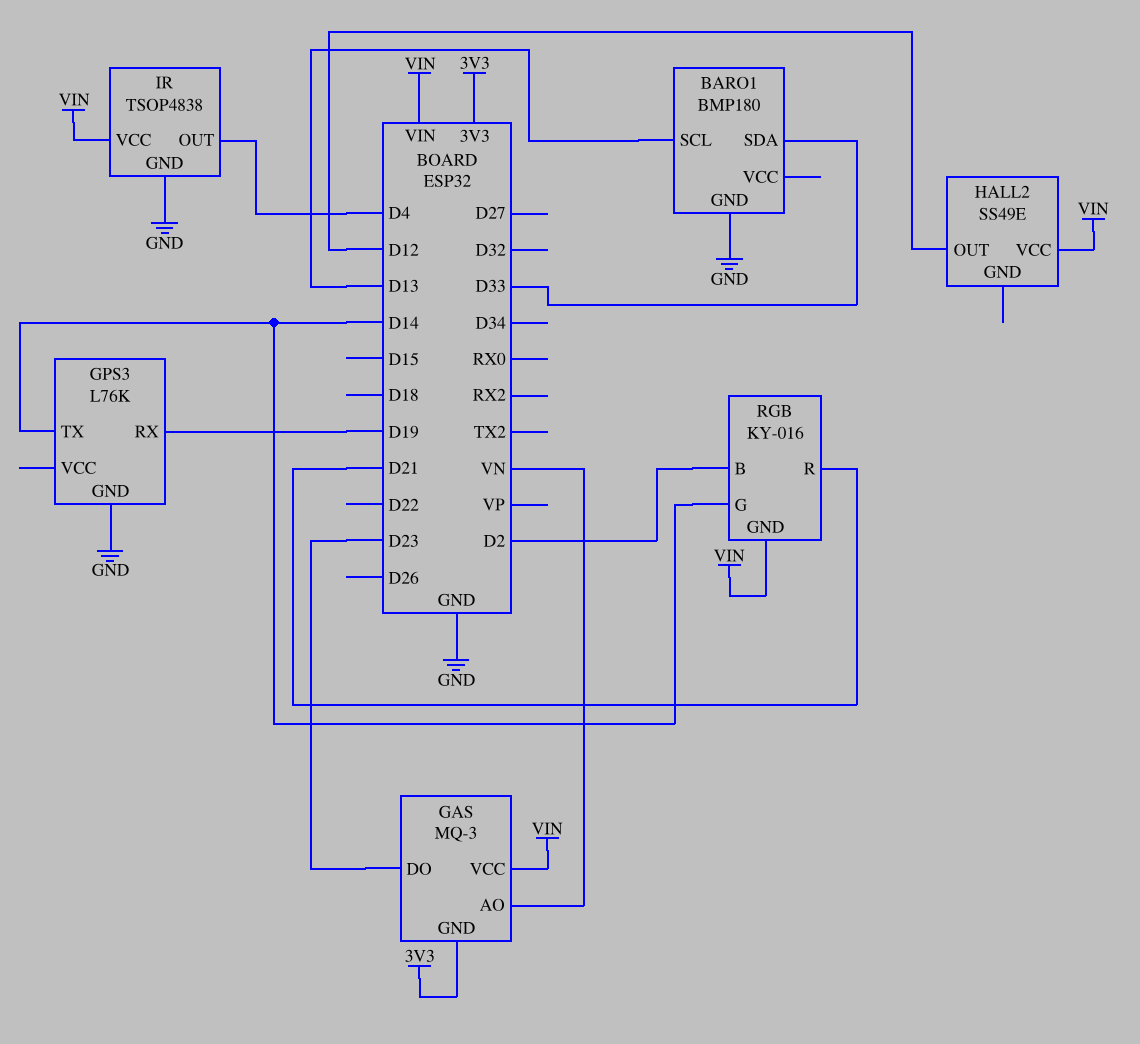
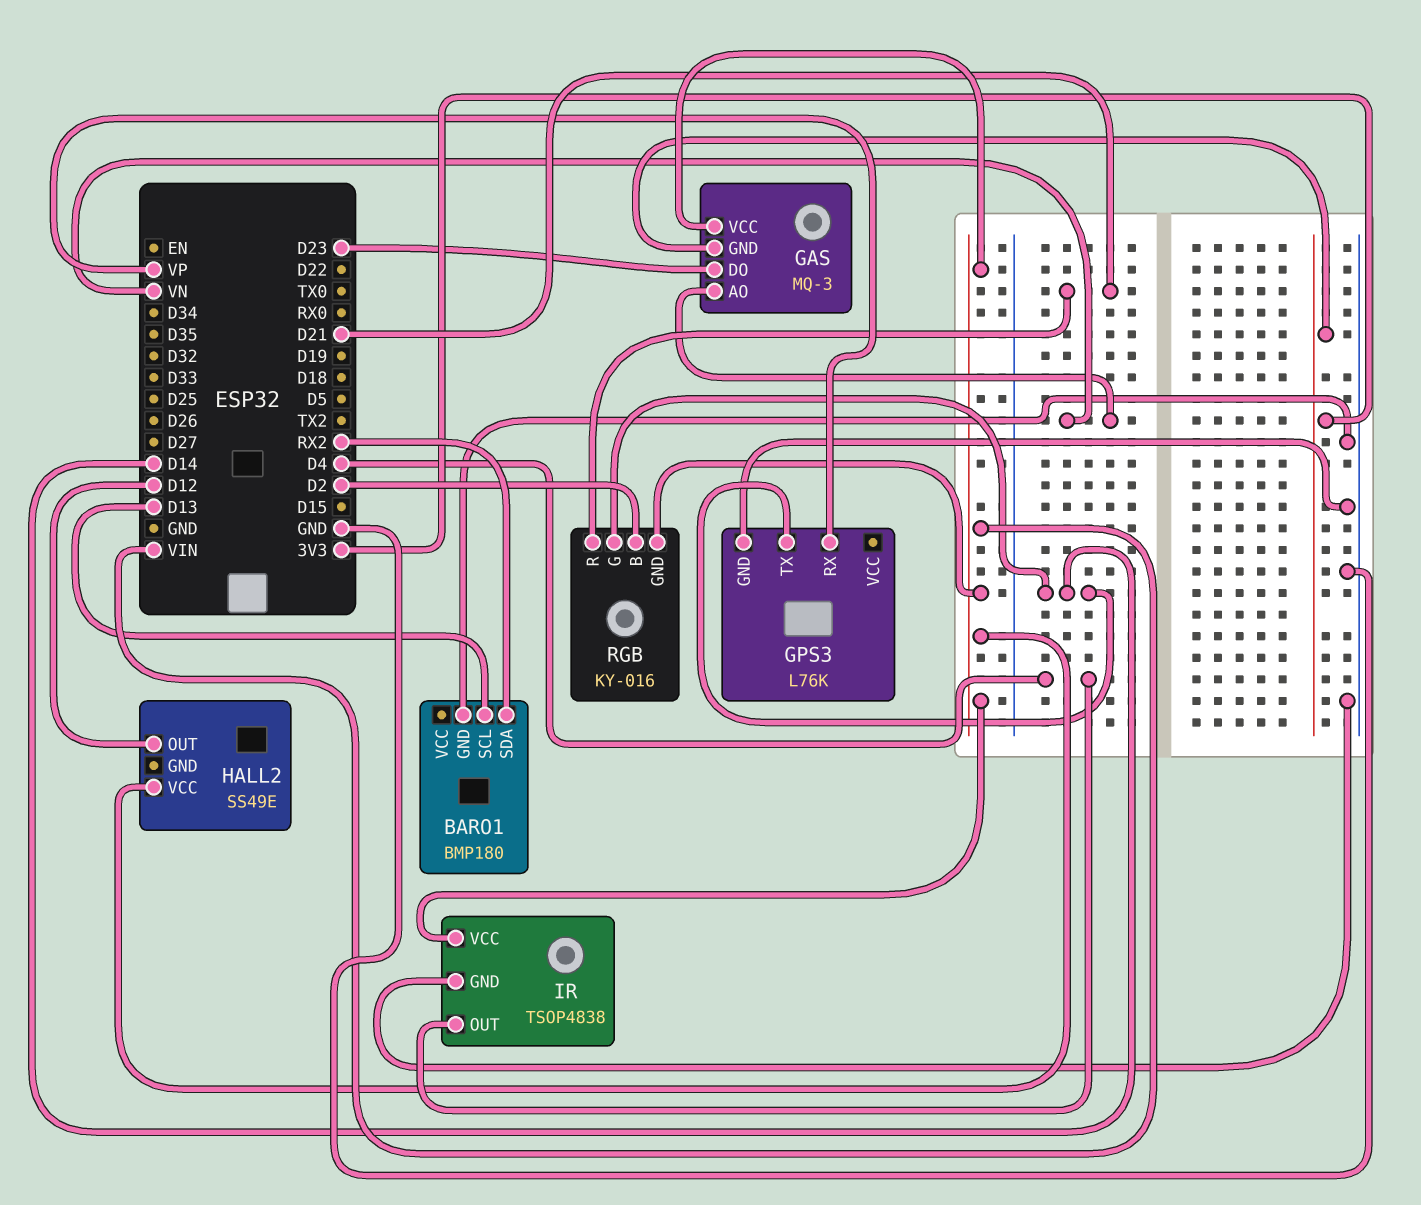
BARO1 pin SDA: D33 -> RX2
GPS3 pin RX: D19 -> VP

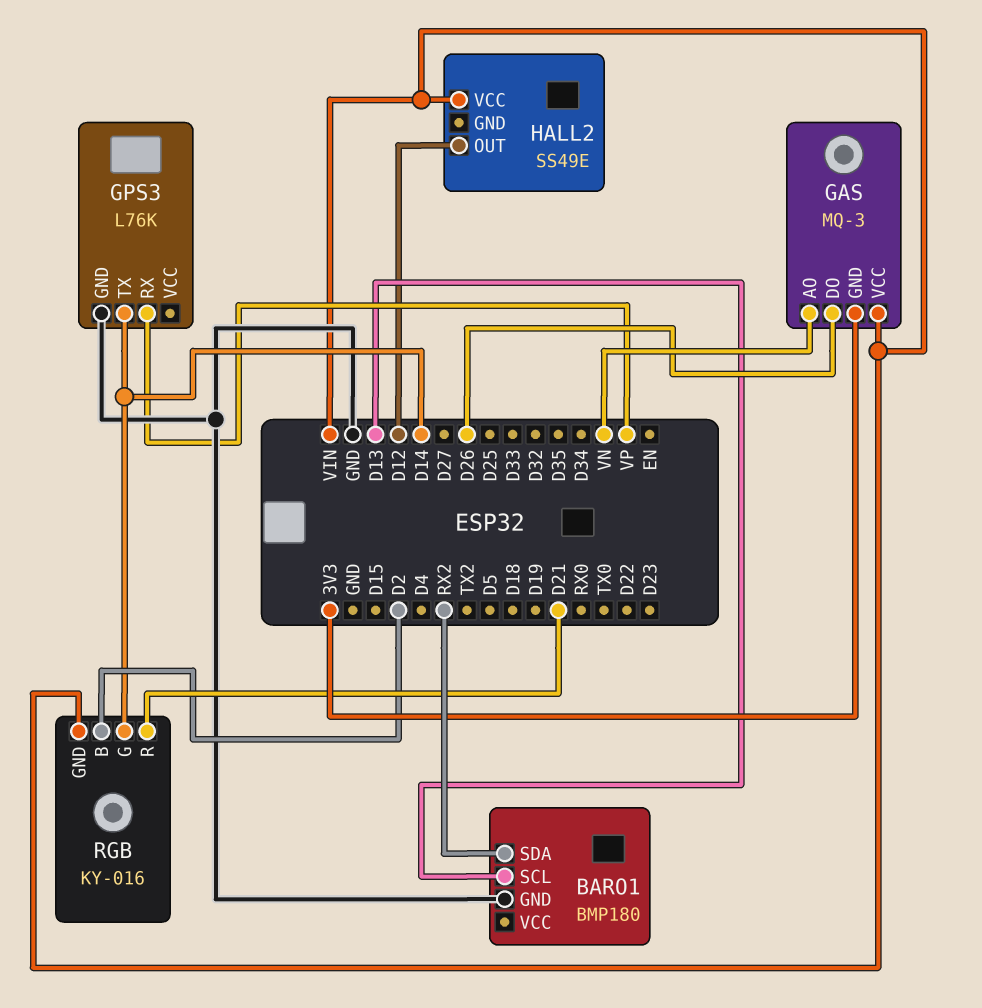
GAS pin DO: D23 -> D26
IR: TSOP4838 -> none
IR pin GND: GND -> none
IR pin OUT: D4 -> none
IR pin VCC: VIN -> none

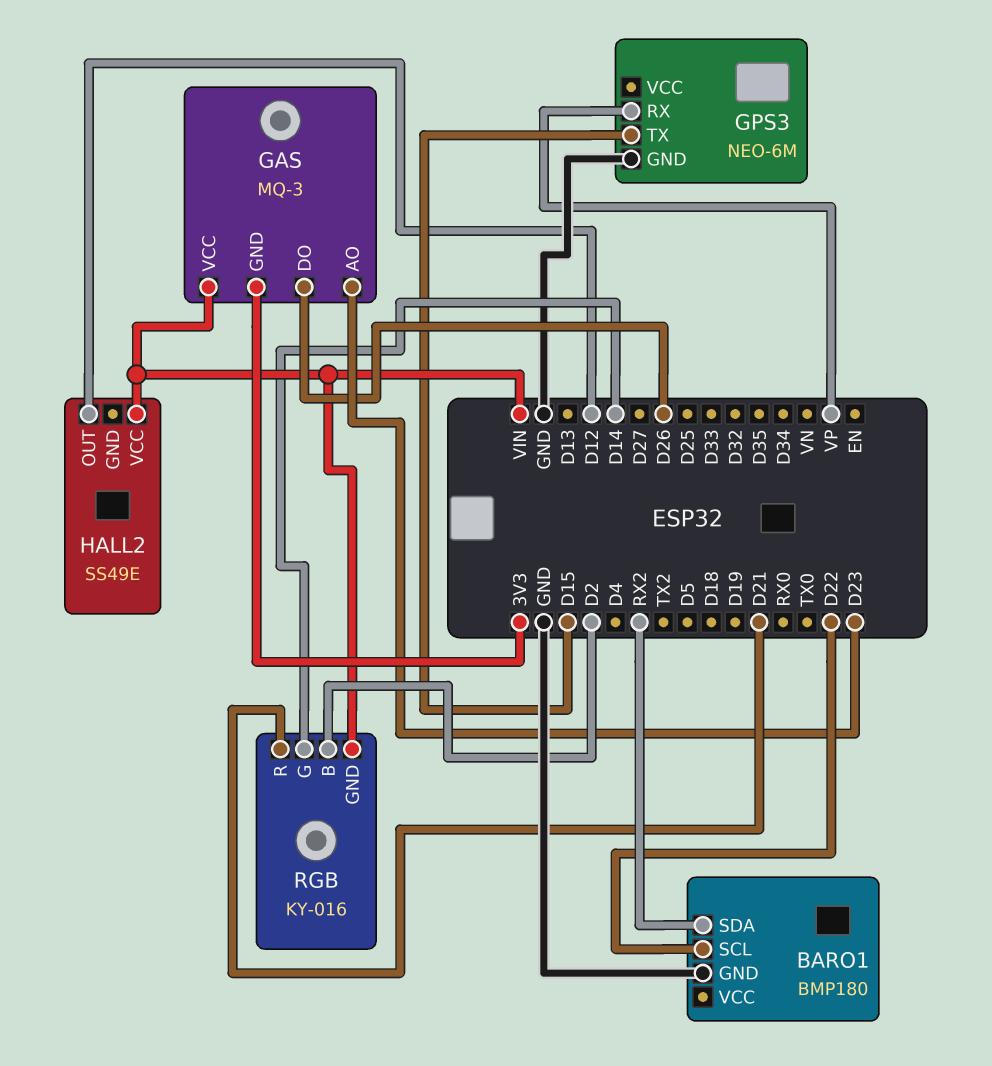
BARO1 pin SCL: D13 -> D22
GAS pin AO: VN -> D23
GPS3: L76K -> NEO-6M
GPS3 pin TX: D14 -> D15

